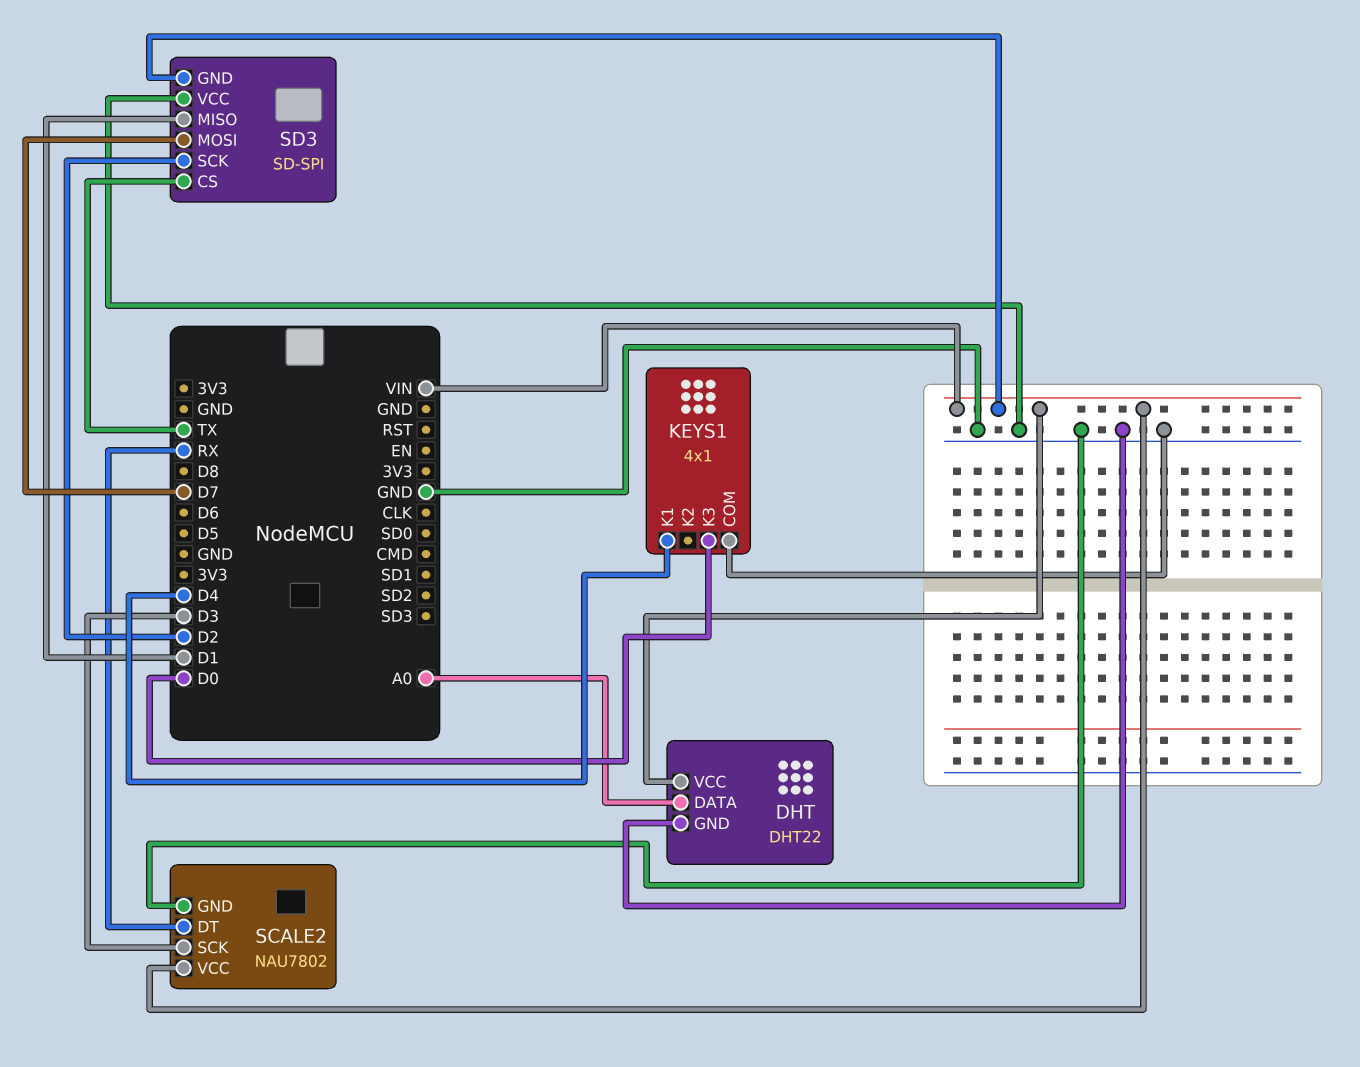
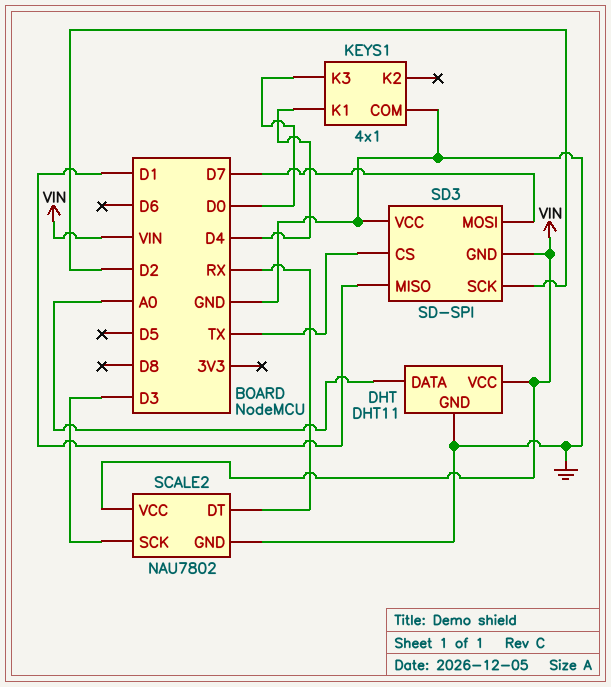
DHT: DHT22 -> DHT11

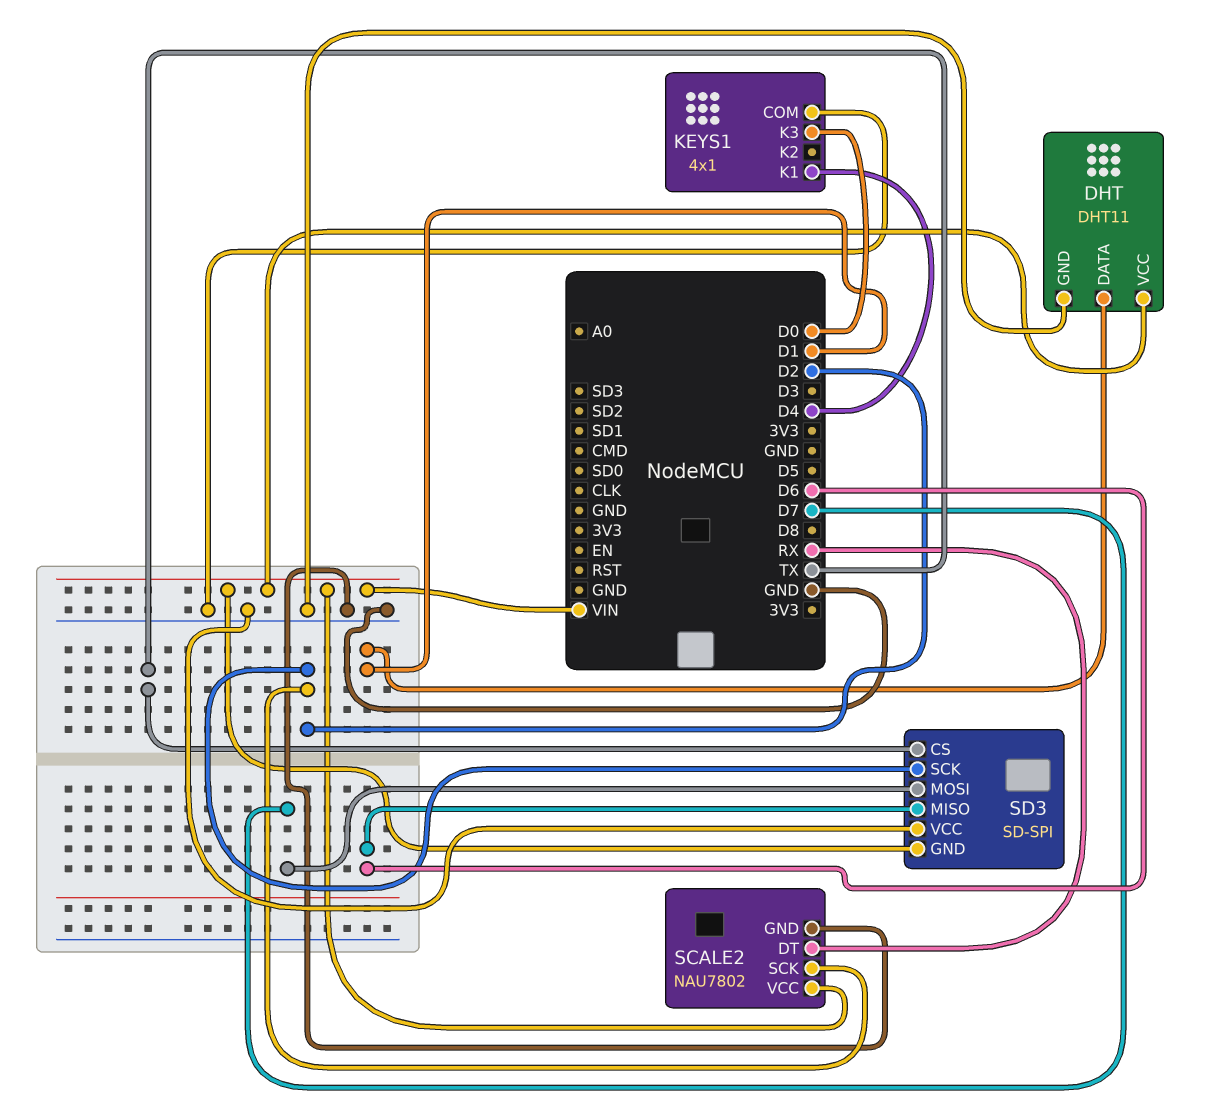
DHT pin DATA: A0 -> D1
SCALE2 pin SCK: D3 -> D2
SD3 pin MISO: D1 -> D6

